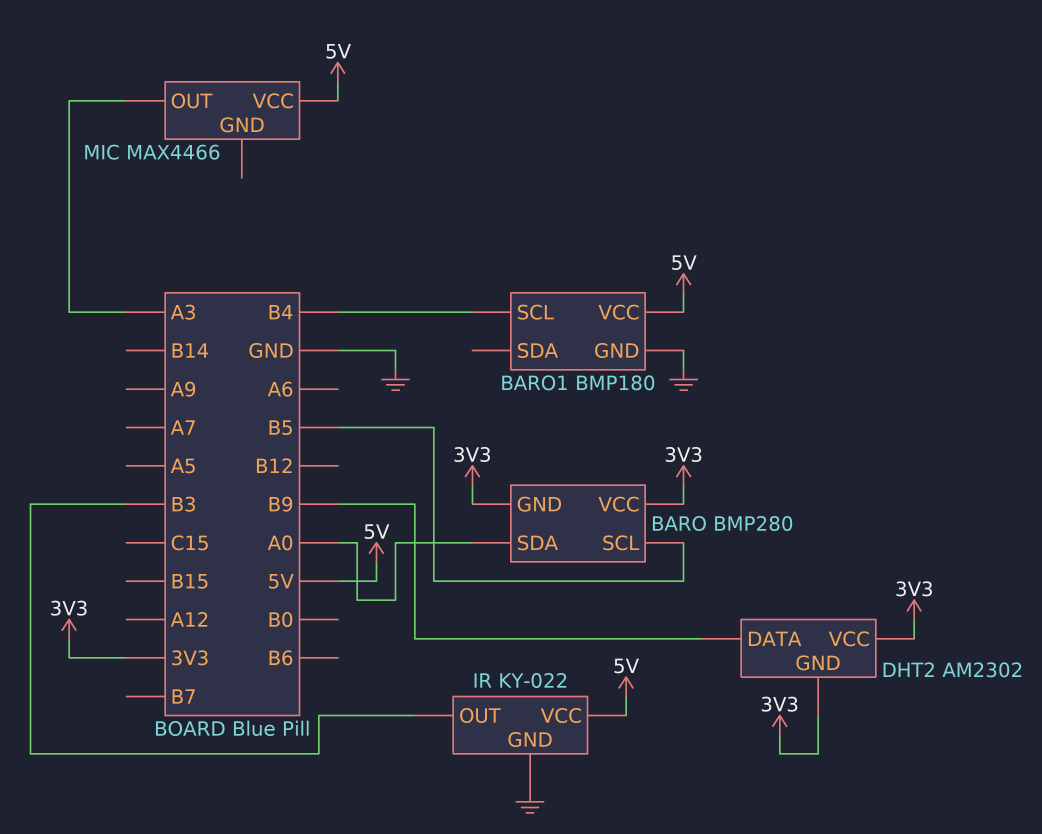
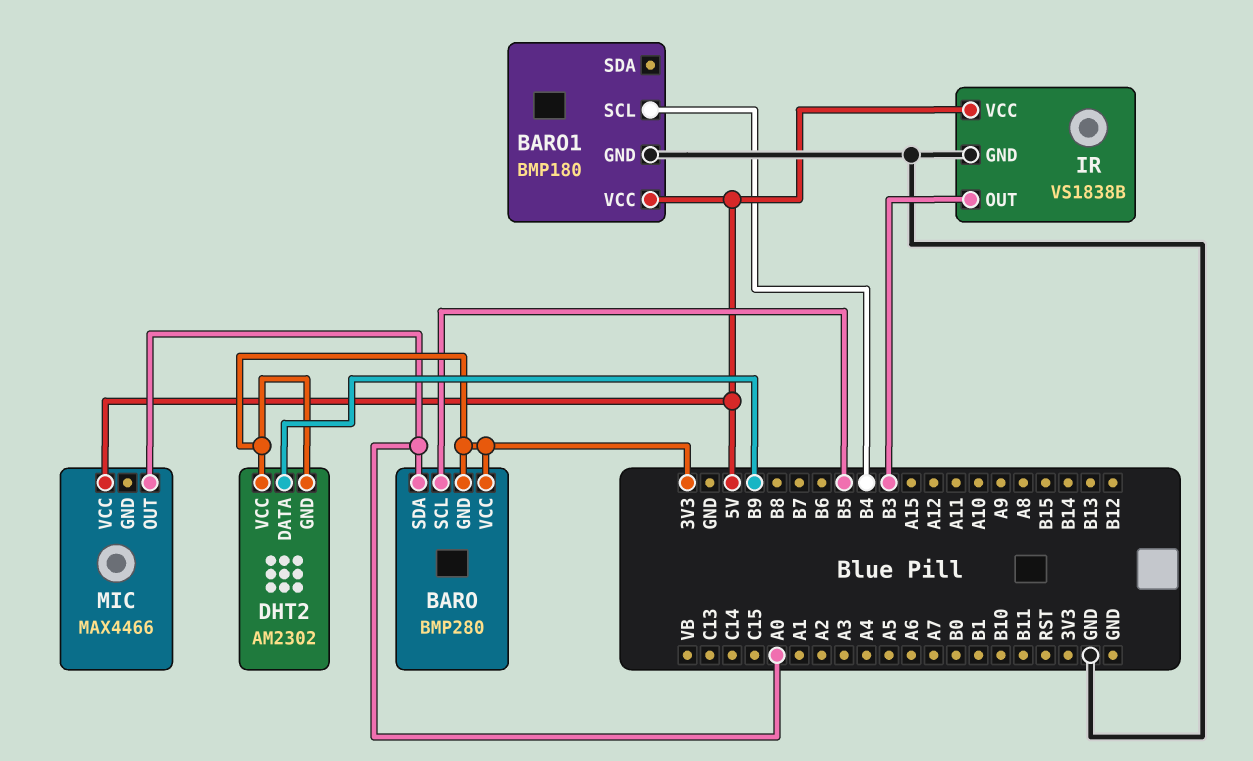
IR: KY-022 -> VS1838B
MIC pin OUT: A3 -> A0

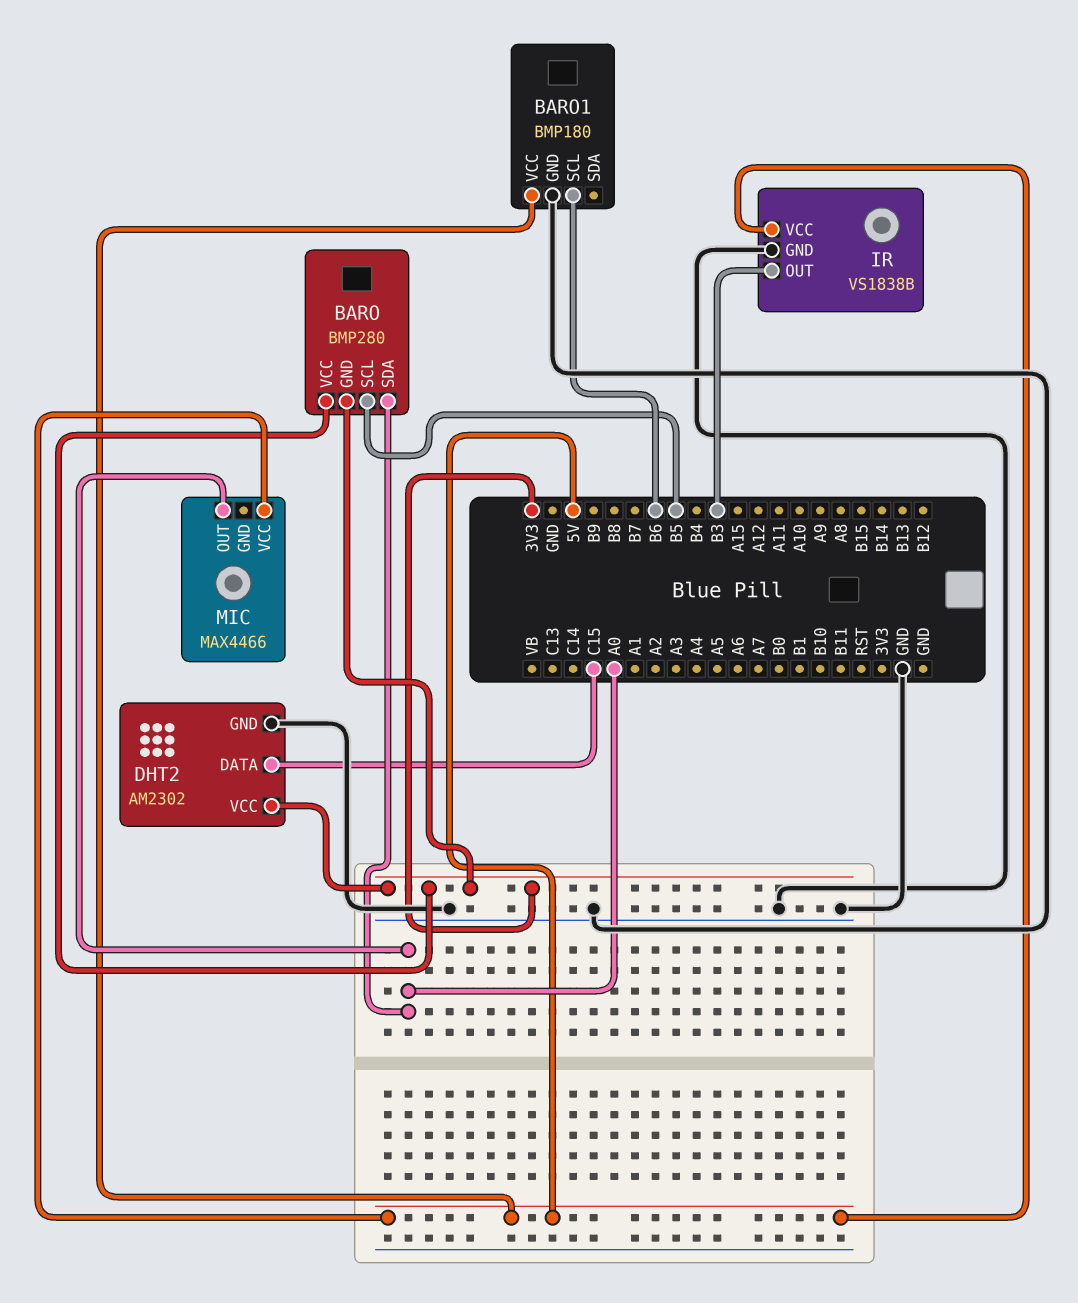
BARO1 pin SCL: B4 -> B6
DHT2 pin DATA: B9 -> C15
DHT2 pin GND: 3V3 -> GND

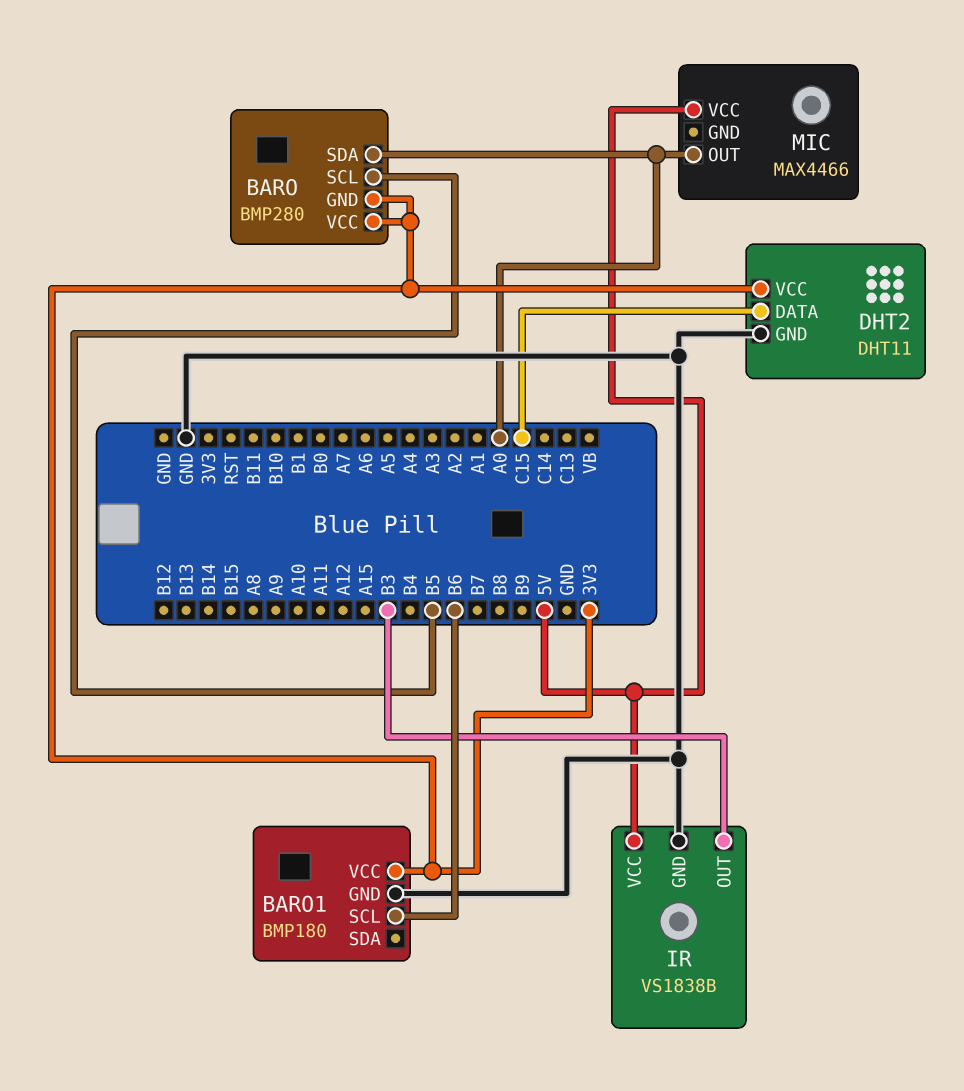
BARO1 pin VCC: 5V -> 3V3
DHT2: AM2302 -> DHT11

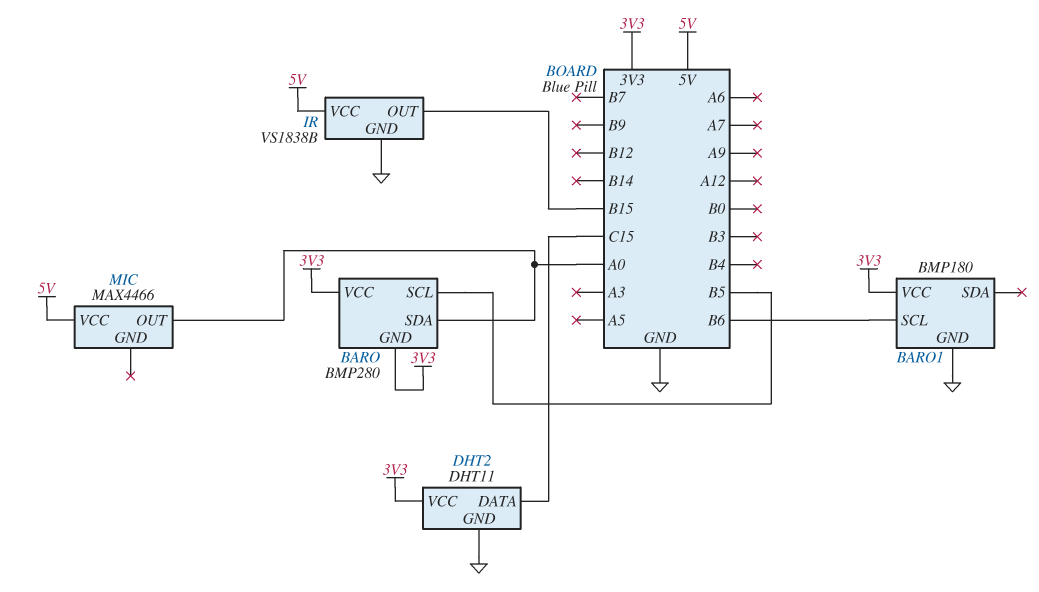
IR pin OUT: B3 -> B15

